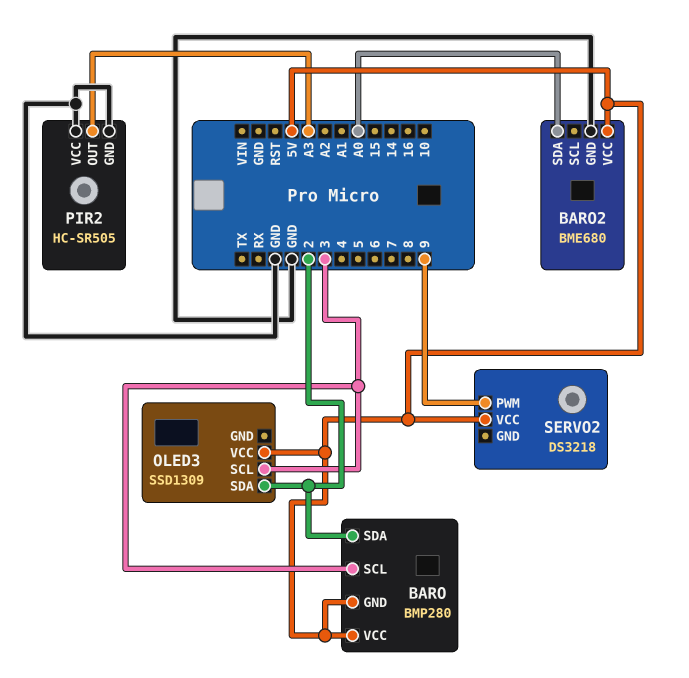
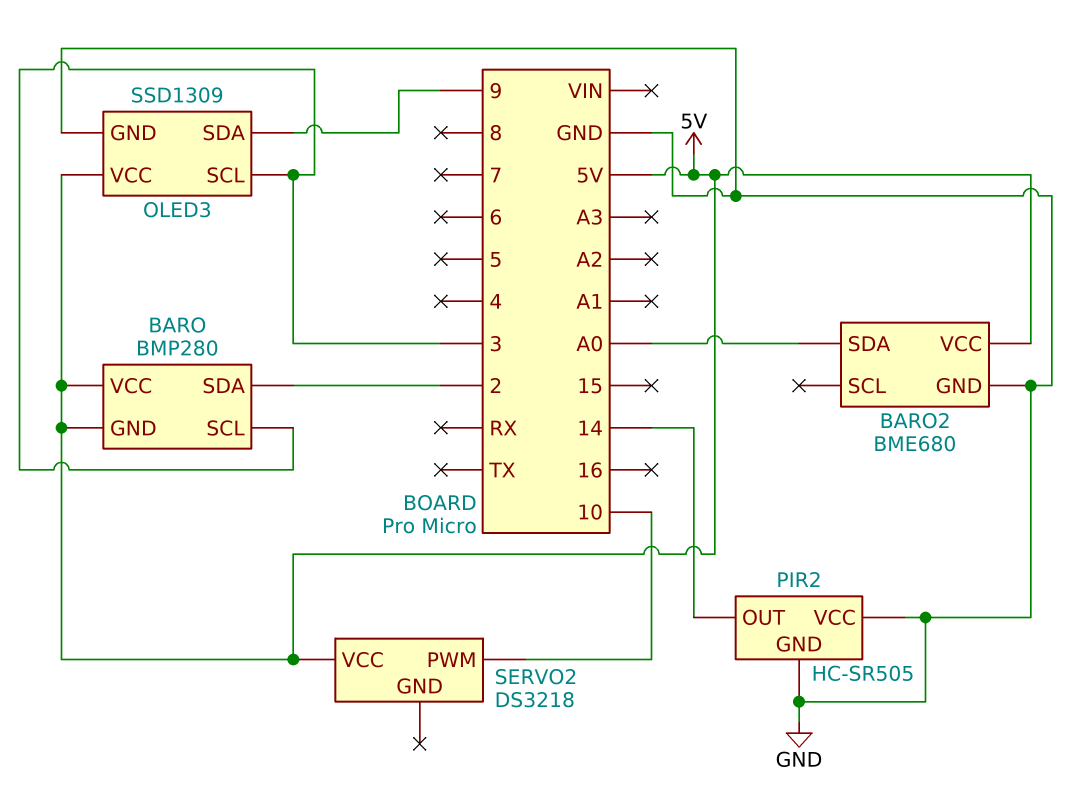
OLED3 pin GND: none -> GND
OLED3 pin SDA: 2 -> 9
PIR2 pin OUT: A3 -> 14
SERVO2 pin PWM: 9 -> 10

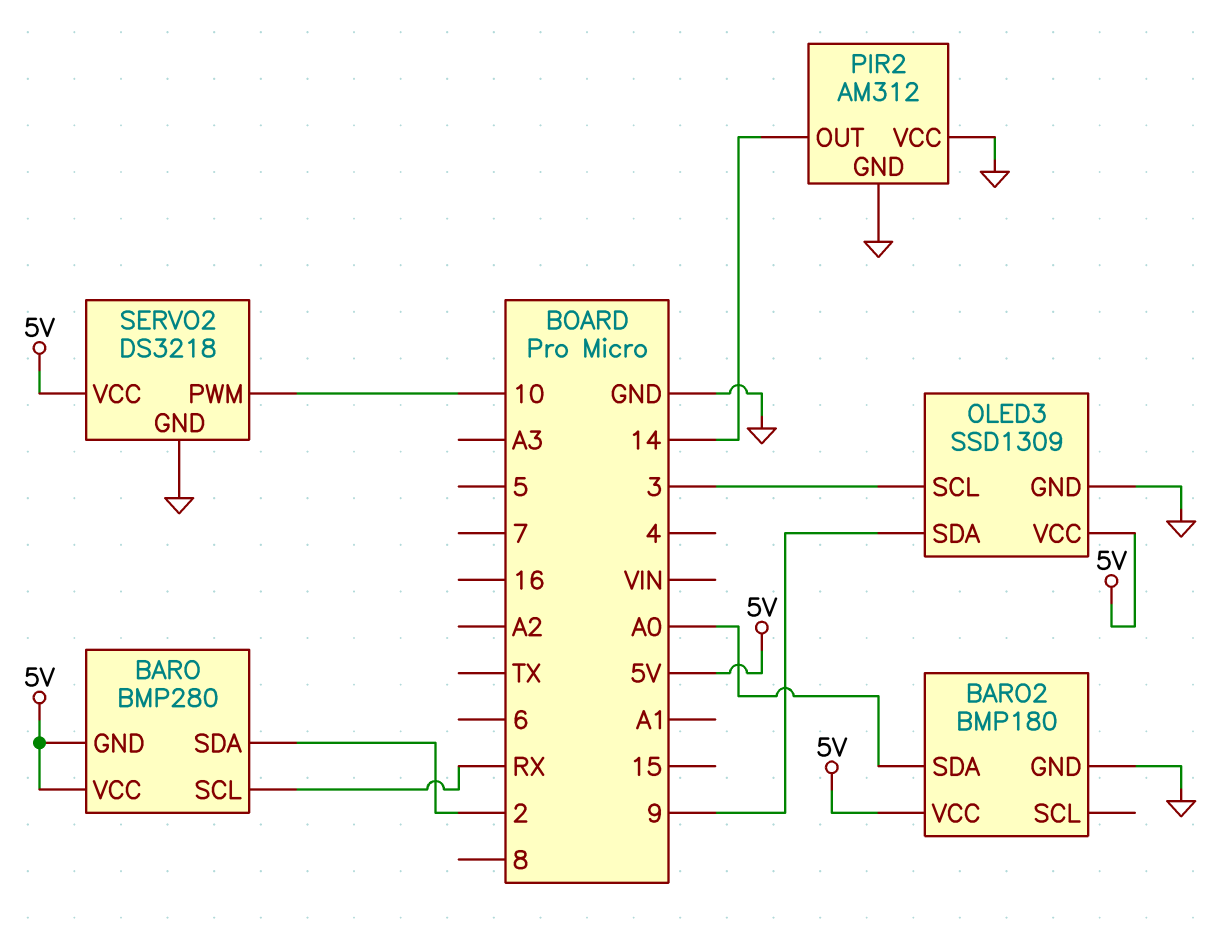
BARO pin SCL: 3 -> RX
BARO2: BME680 -> BMP180
PIR2: HC-SR505 -> AM312
SERVO2 pin GND: none -> GND

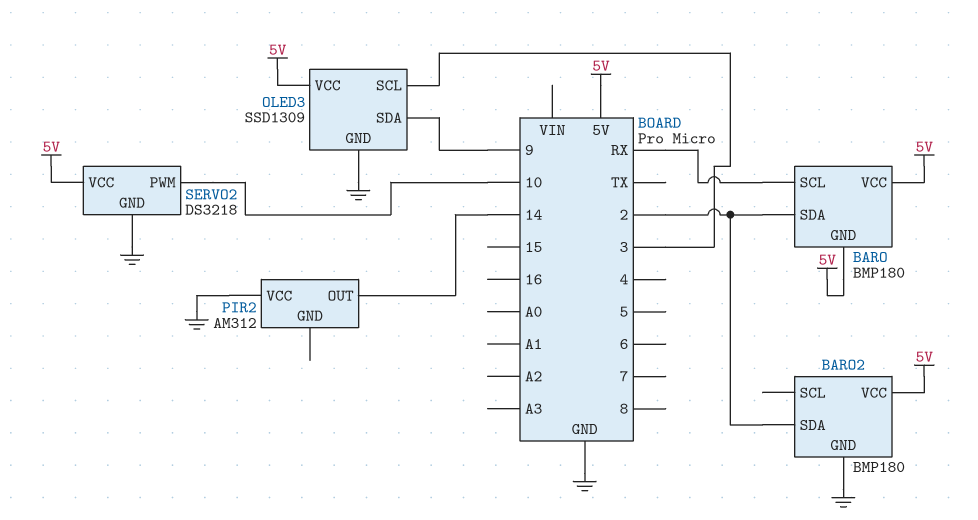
BARO: BMP280 -> BMP180
BARO2 pin SDA: A0 -> 2
PIR2 pin GND: GND -> none

